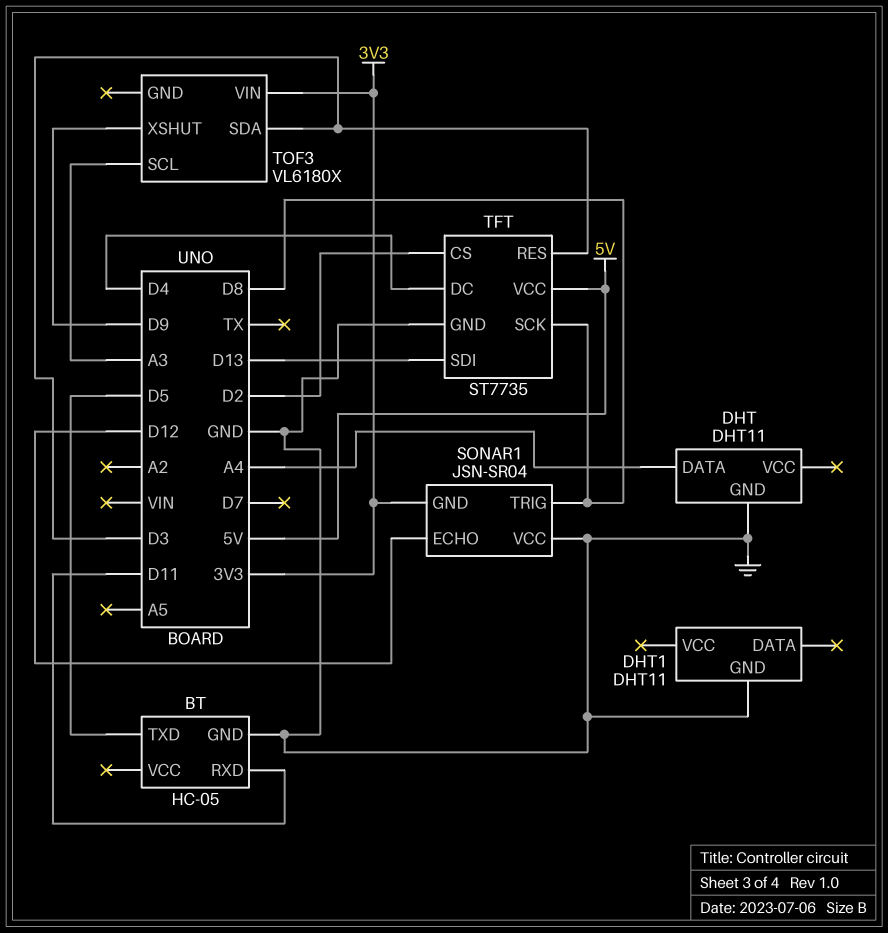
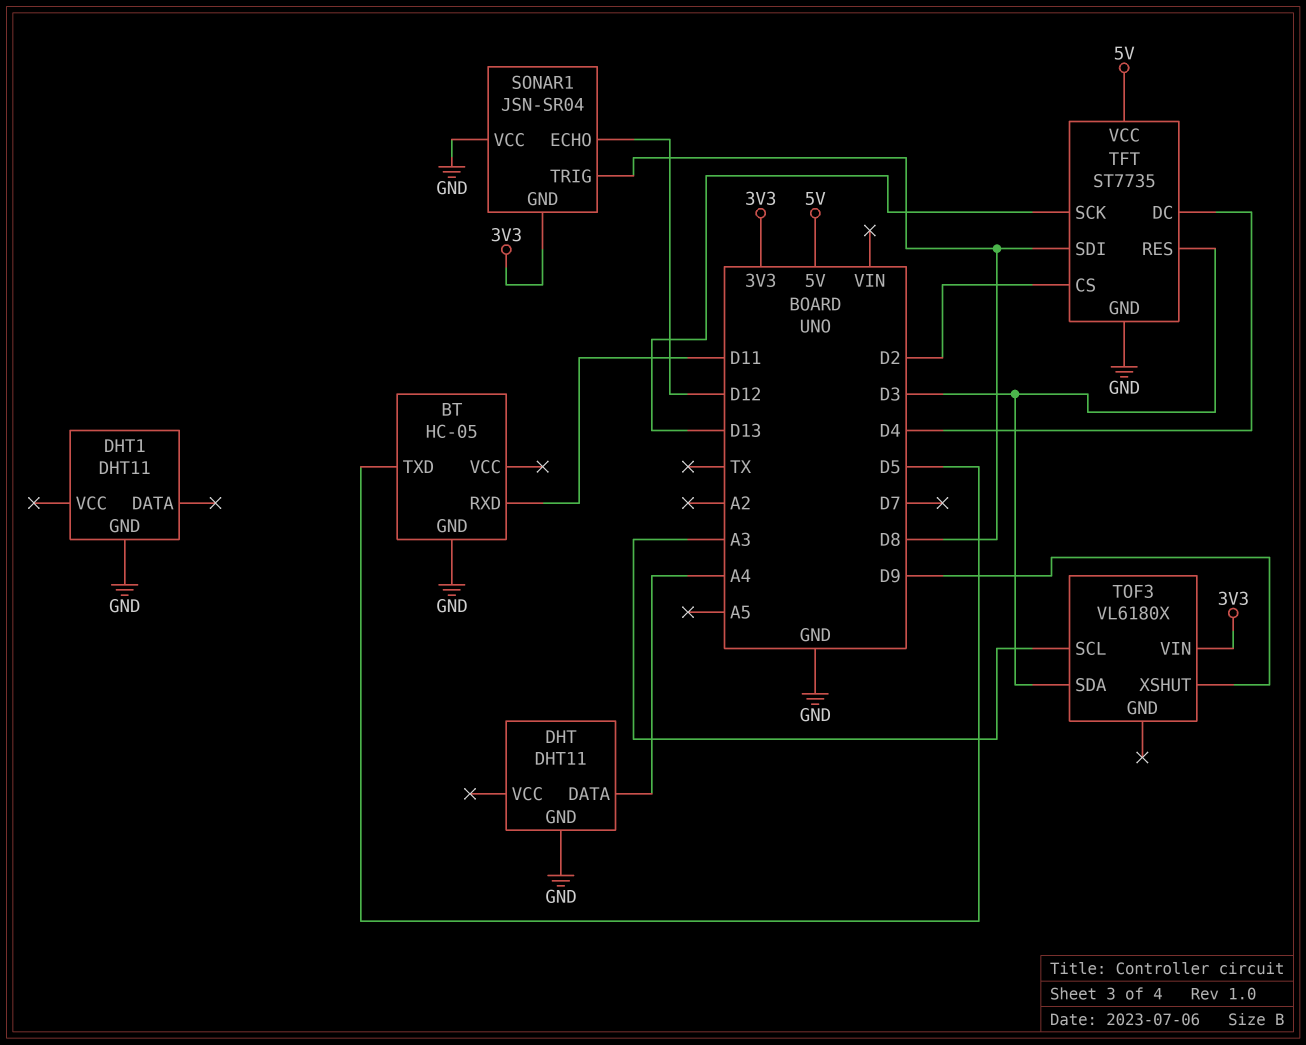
TFT pin SCK: D8 -> D13
TFT pin SDI: D13 -> D8

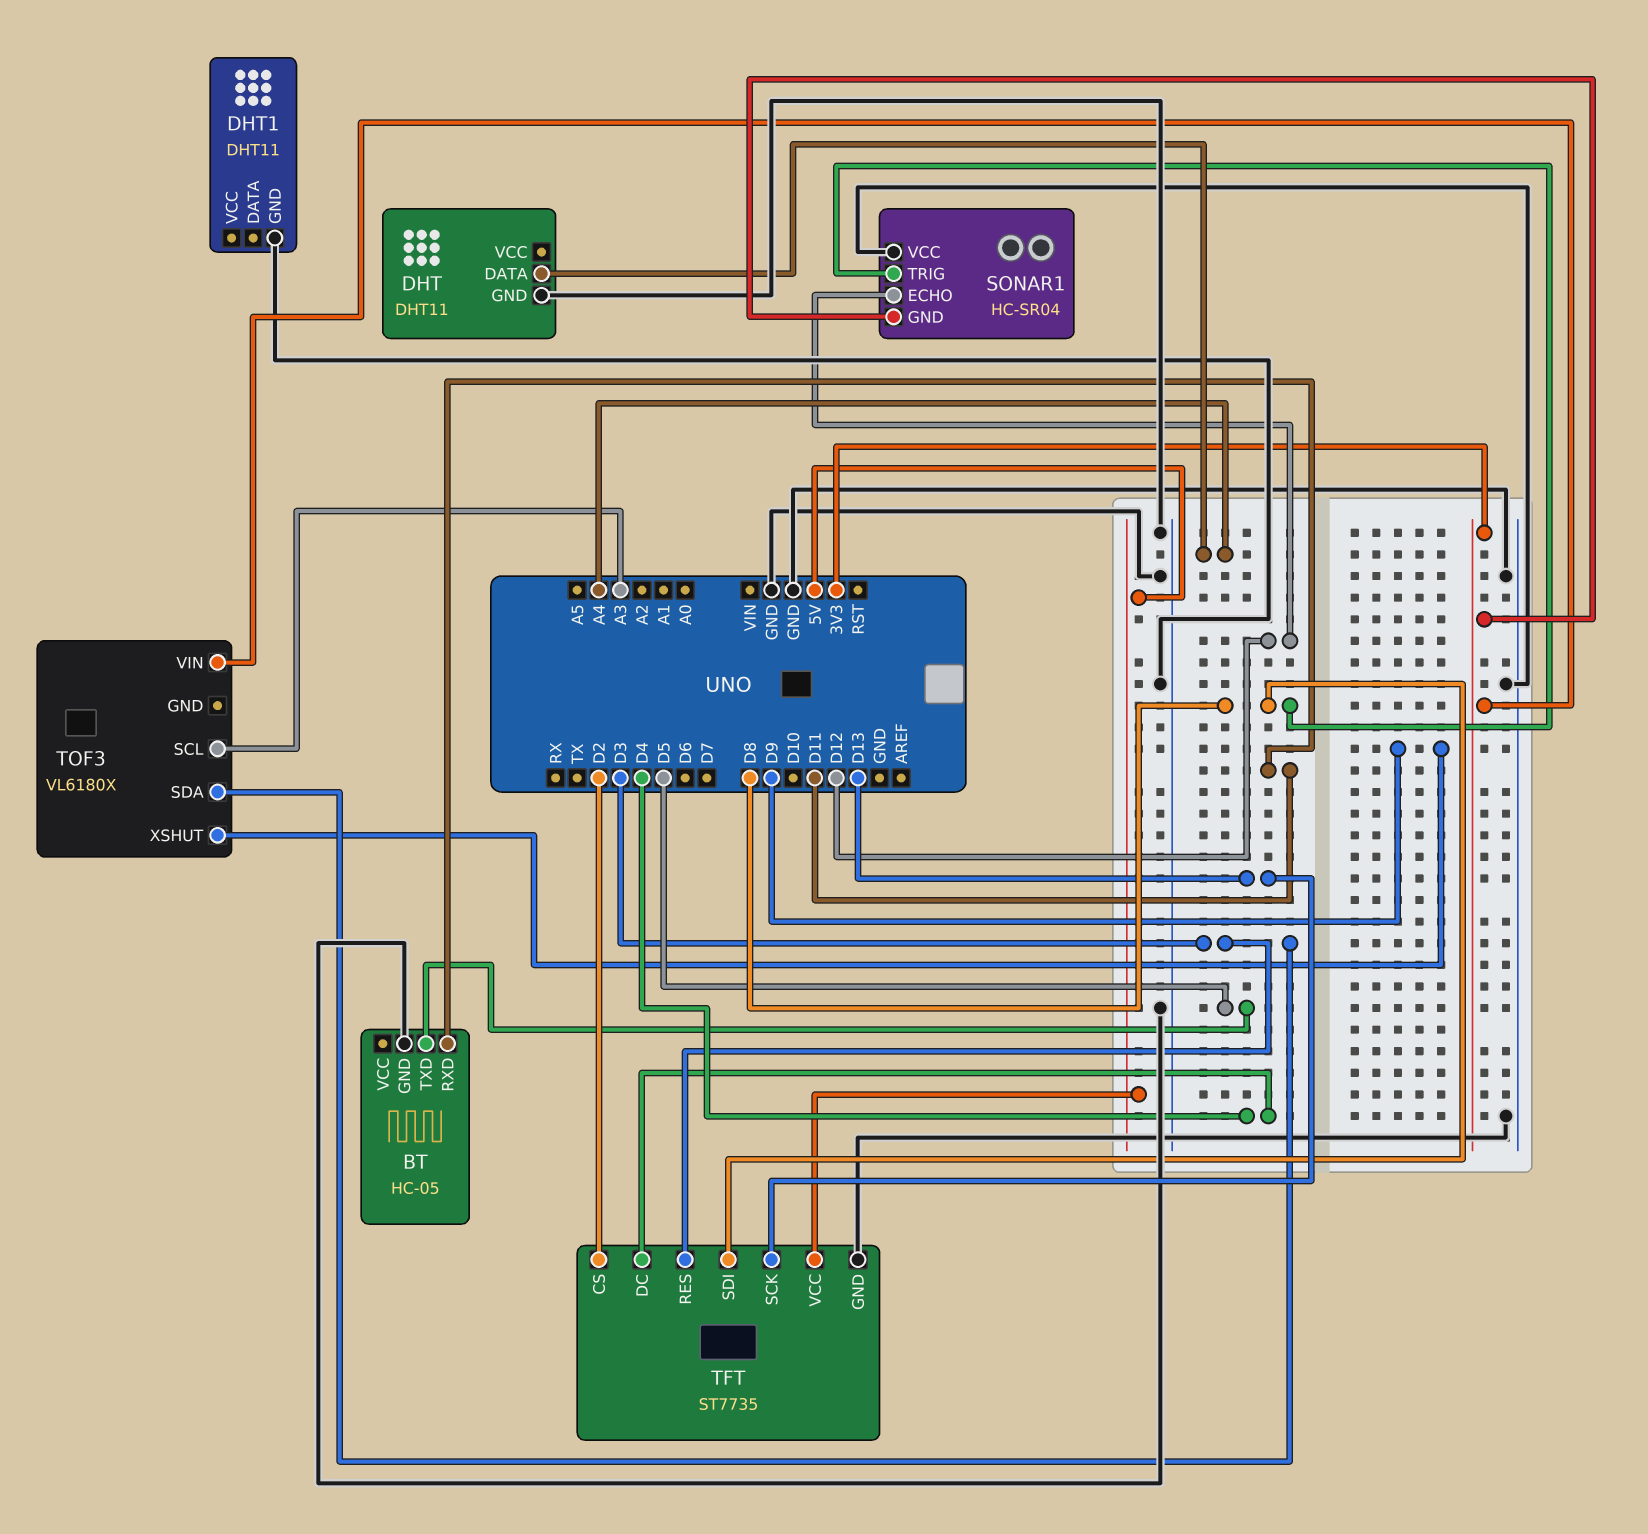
SONAR1: JSN-SR04 -> HC-SR04

